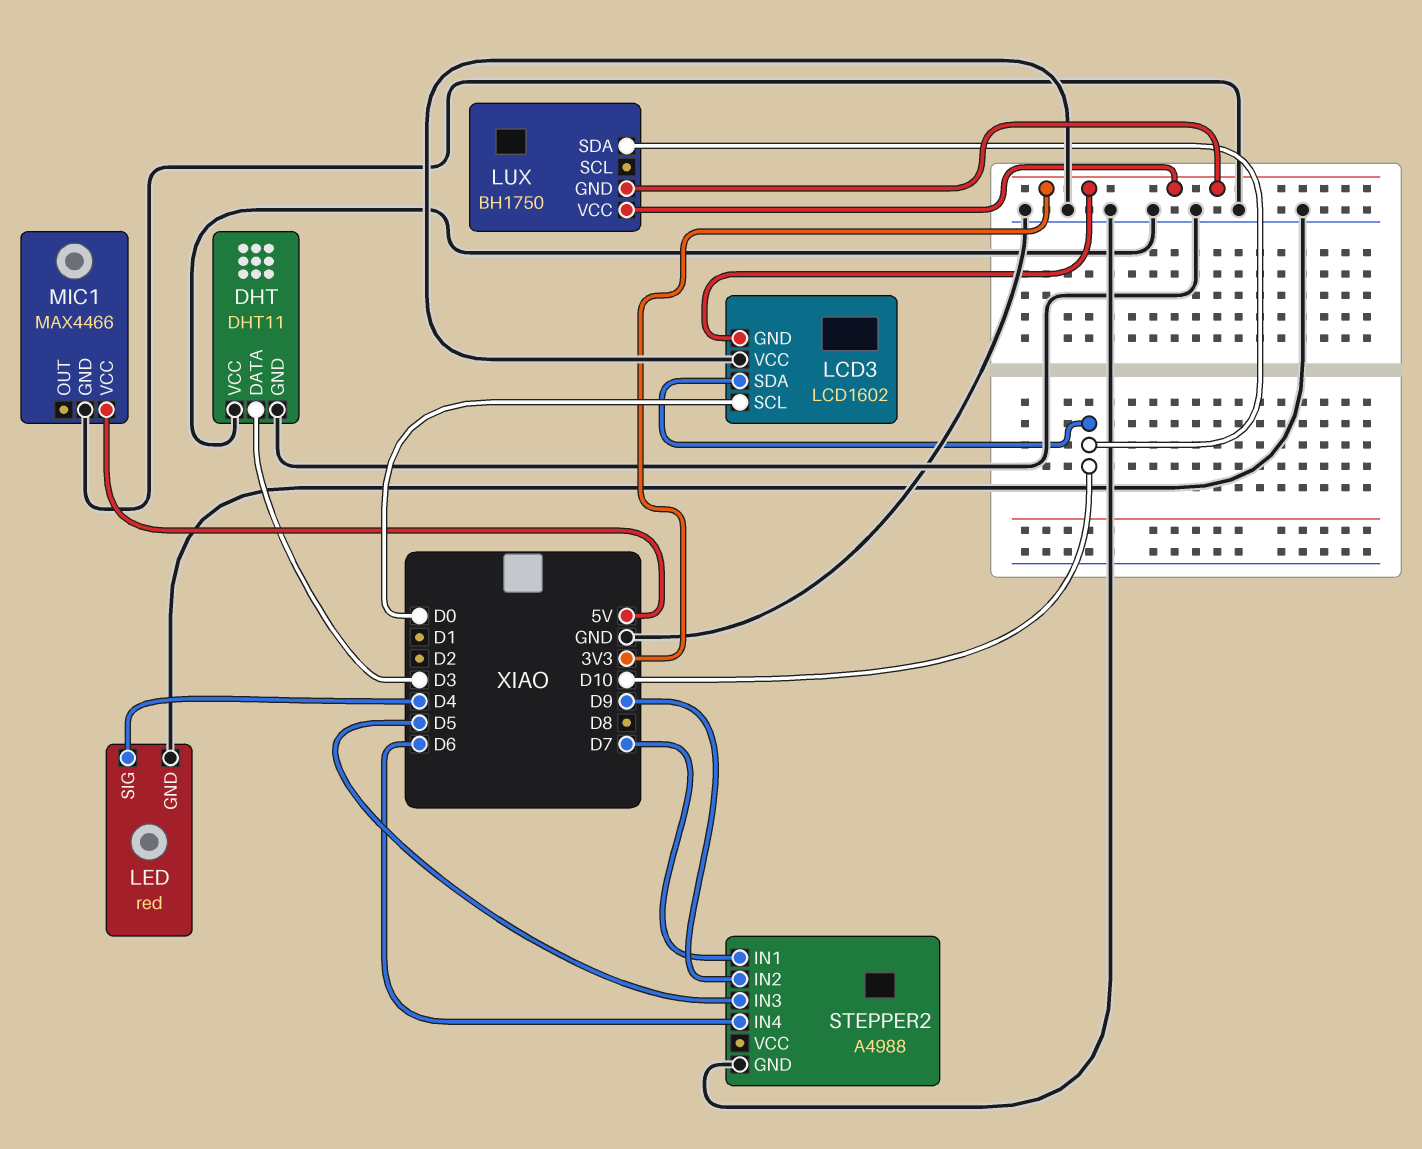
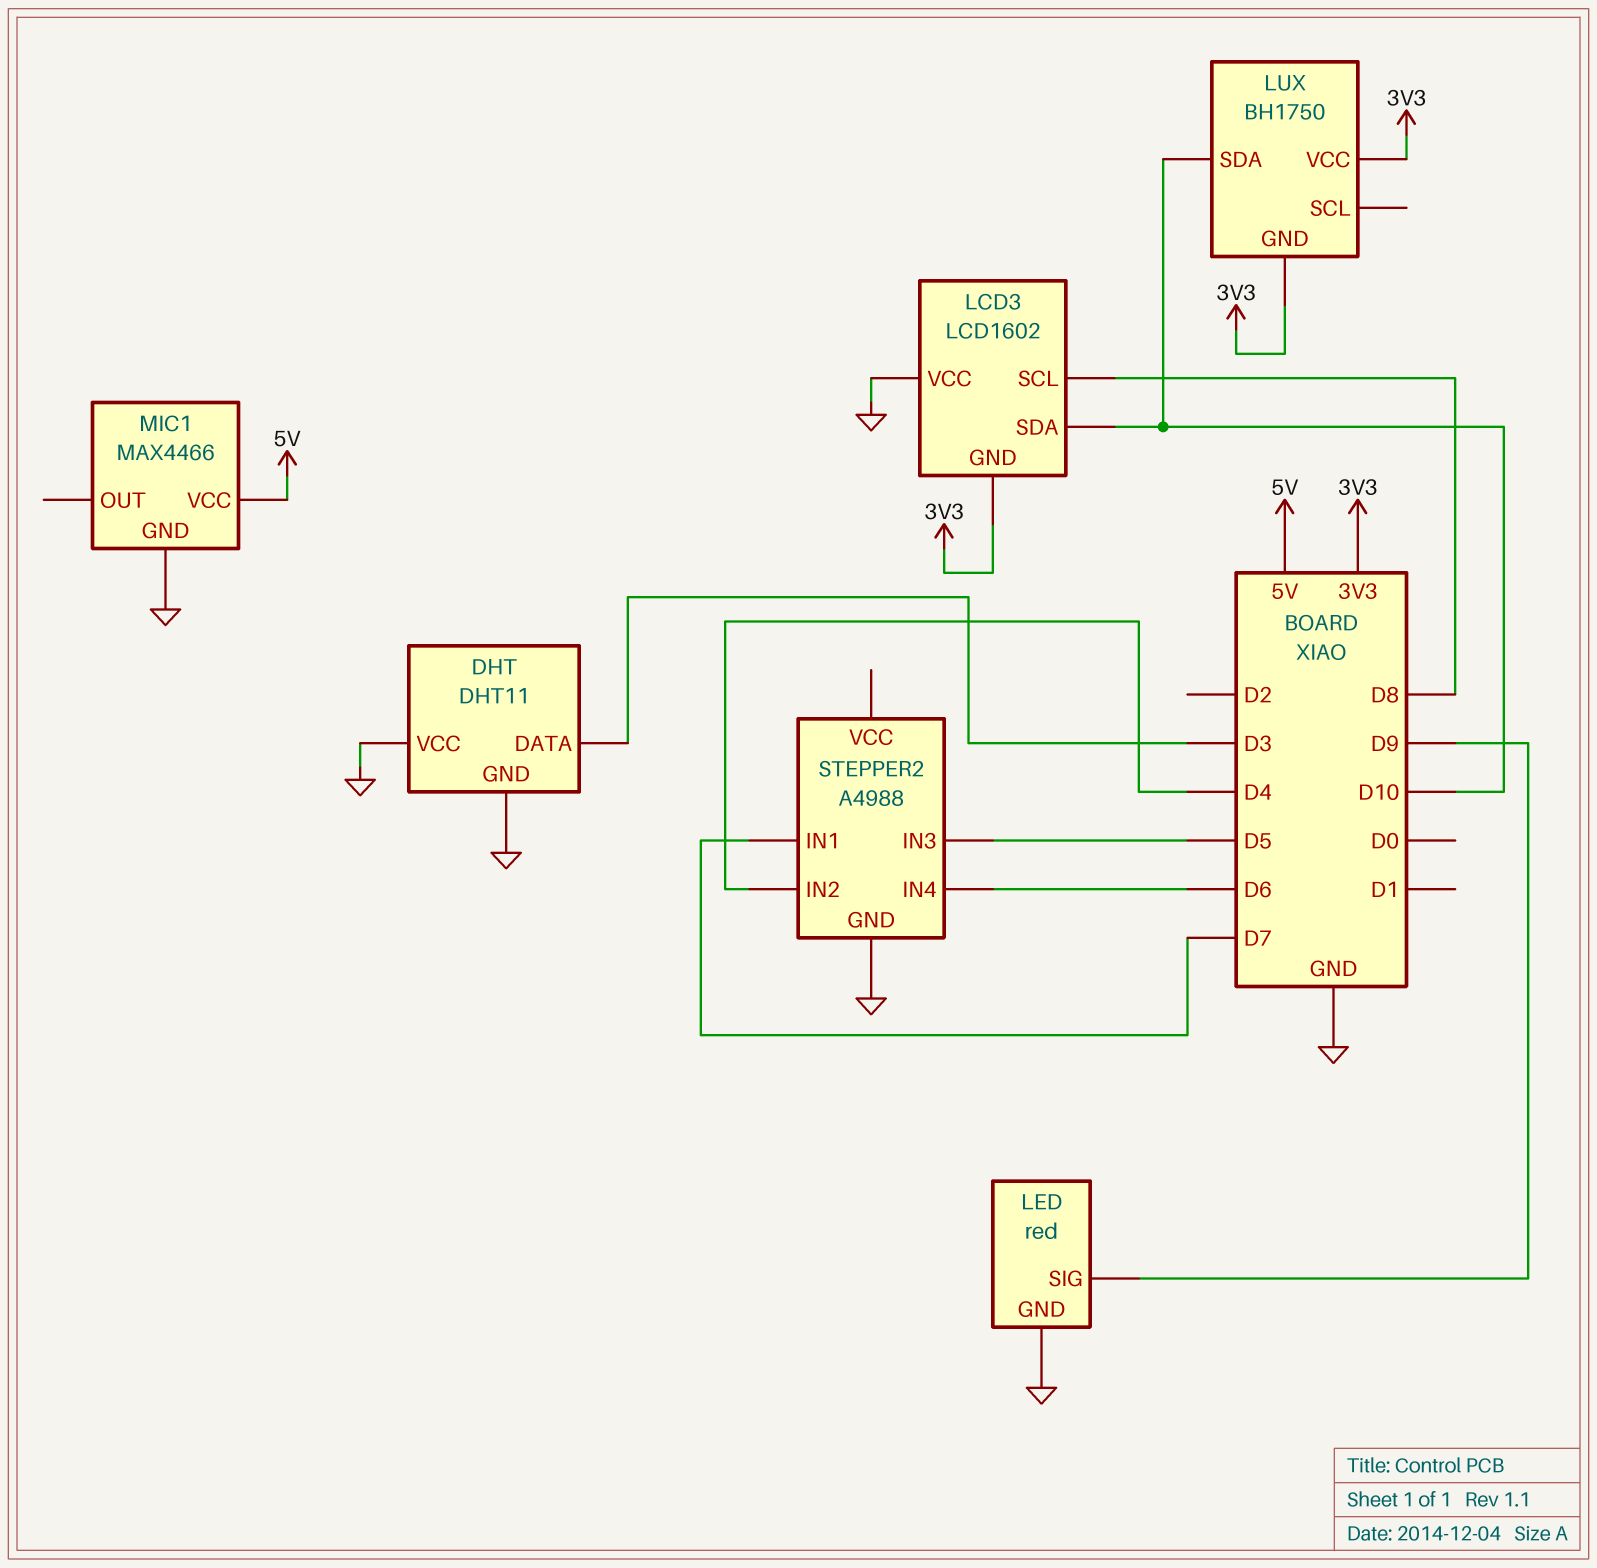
LCD3 pin SCL: D0 -> D8
LED pin SIG: D4 -> D9
STEPPER2 pin IN2: D9 -> D4

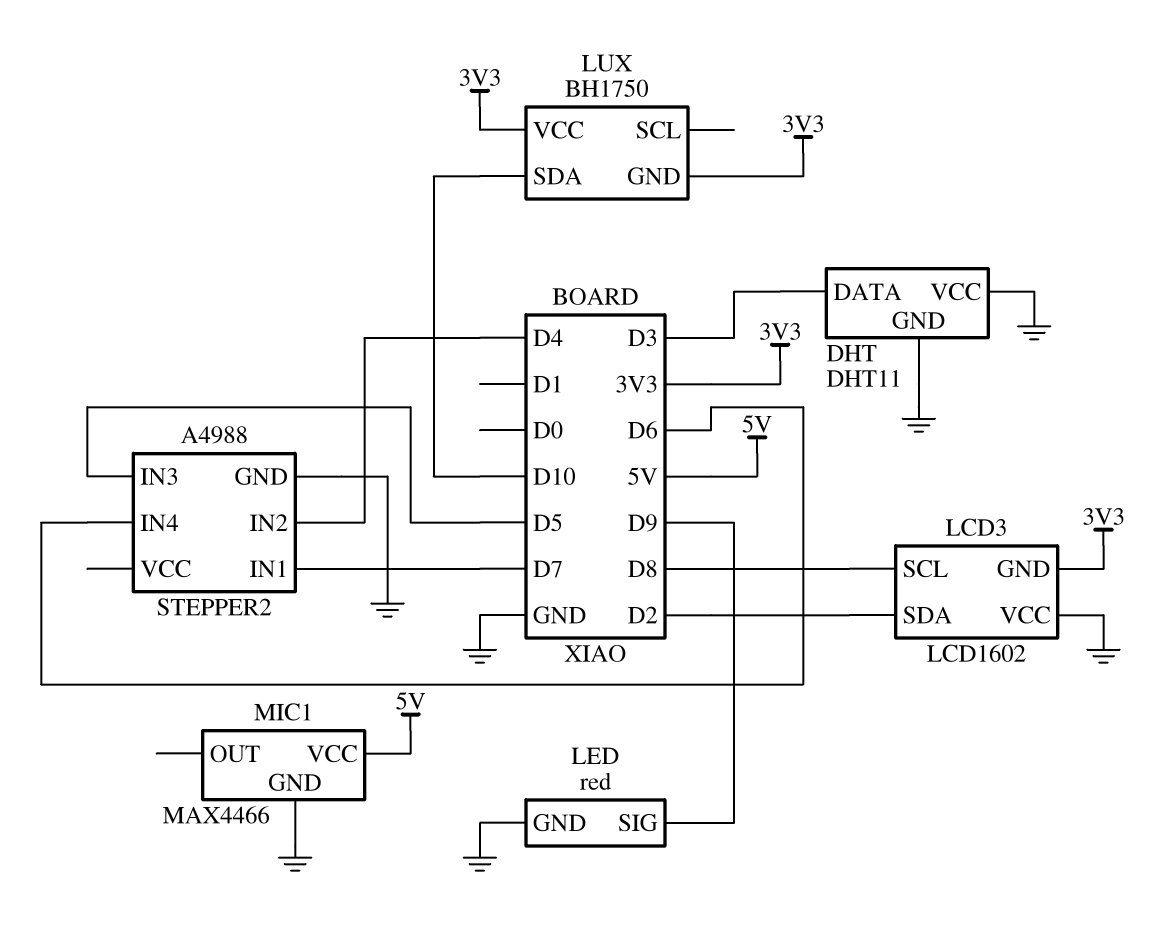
LCD3 pin SDA: D10 -> D2

